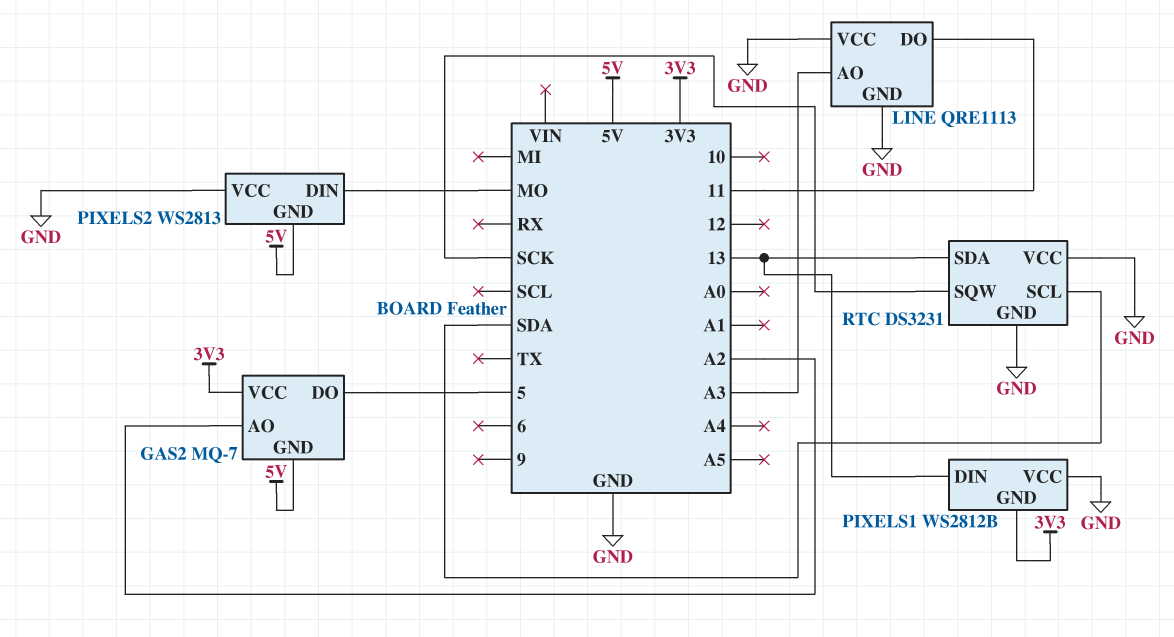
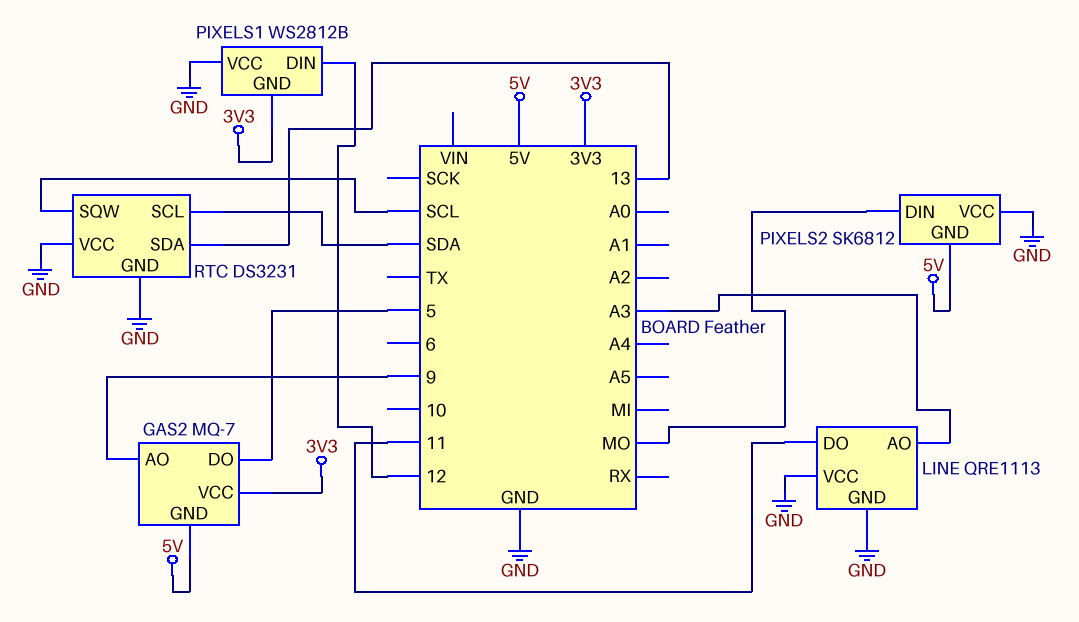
GAS2 pin AO: A2 -> 9
PIXELS1 pin DIN: 13 -> 12
PIXELS2: WS2813 -> SK6812
RTC pin SQW: SCK -> SCL

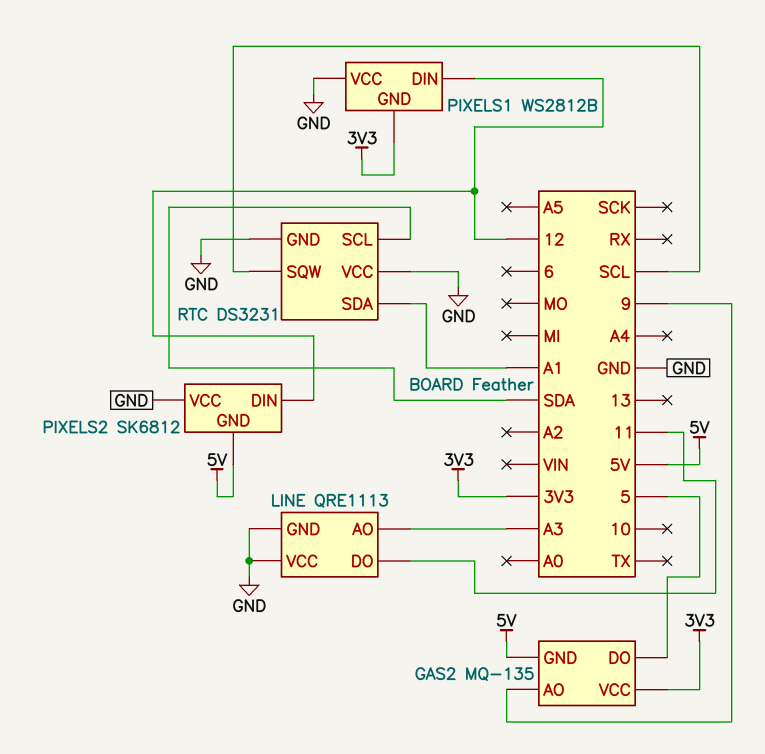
GAS2: MQ-7 -> MQ-135
PIXELS2 pin DIN: MO -> 12
RTC pin SDA: 13 -> A1

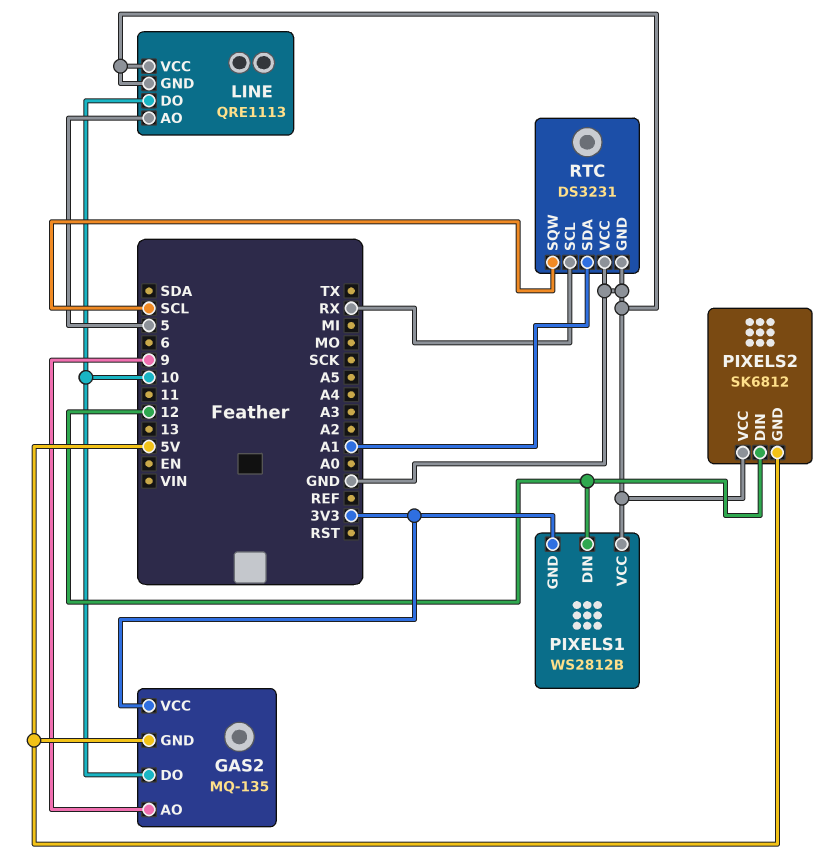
GAS2 pin DO: 5 -> 10
LINE pin AO: A3 -> 5
LINE pin DO: 11 -> 10
RTC pin SCL: SDA -> RX

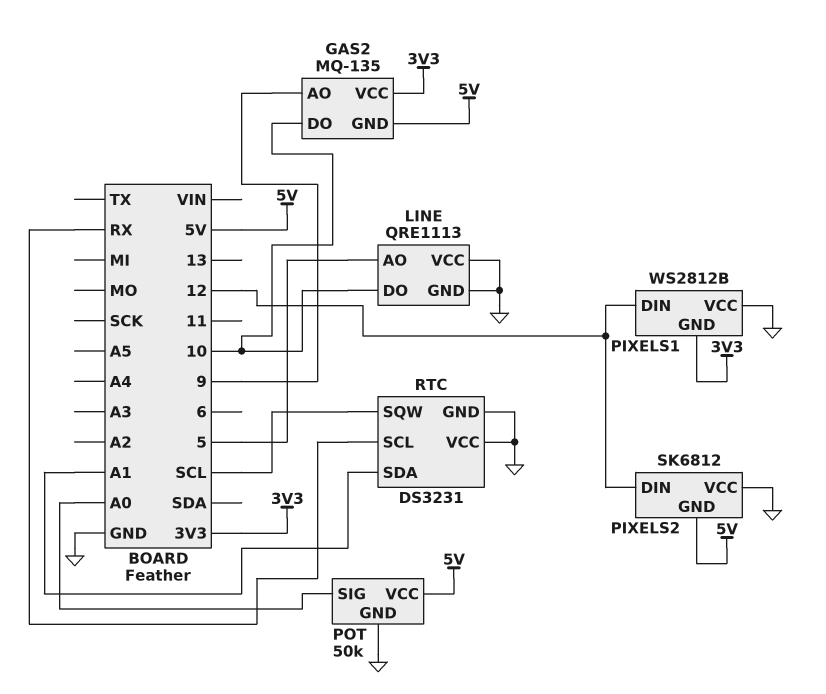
POT: none -> 50k
POT pin GND: none -> GND
POT pin SIG: none -> A0
POT pin VCC: none -> 5V

